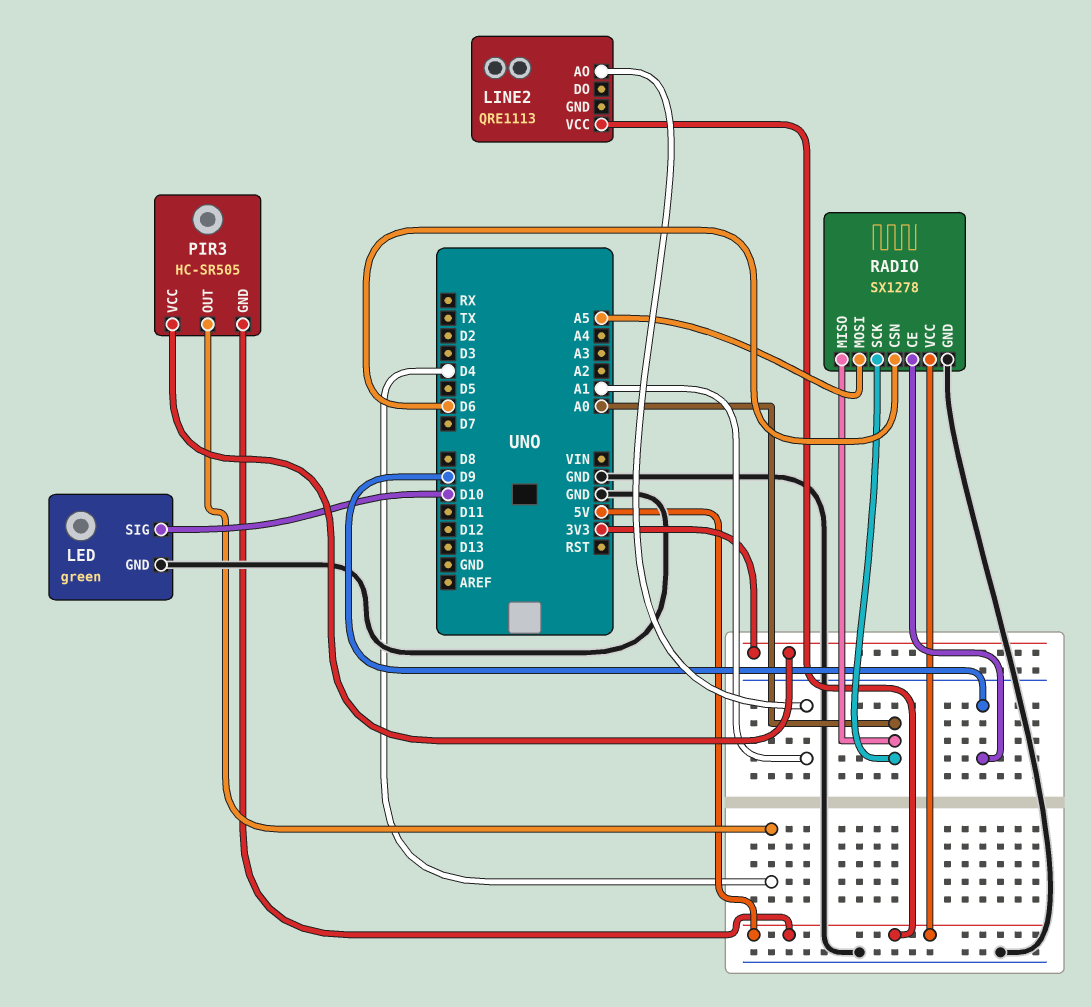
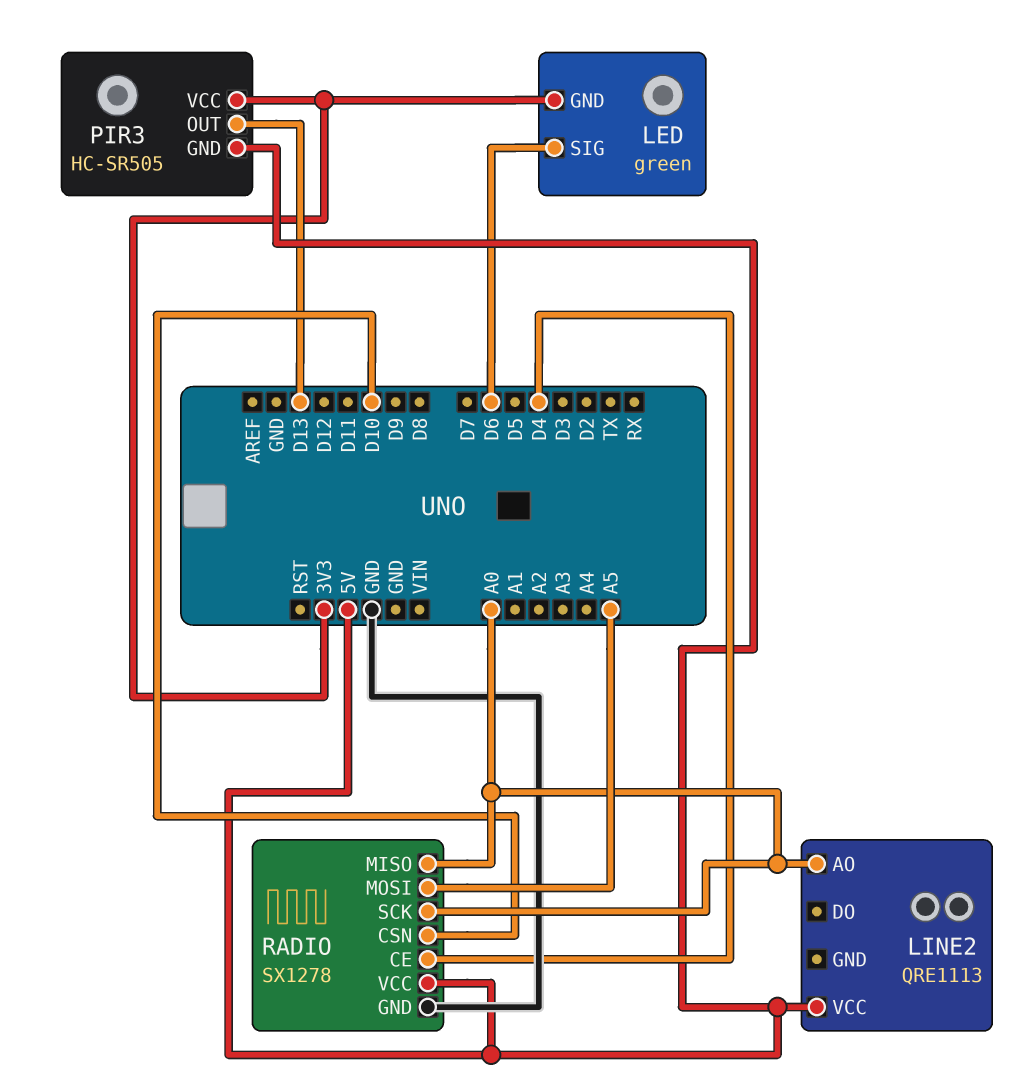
LED pin GND: GND -> 3V3
LED pin SIG: D10 -> D6
LINE2 pin AO: A1 -> A0
PIR3 pin OUT: D4 -> D13
RADIO pin CE: D9 -> D4
RADIO pin CSN: D6 -> D10

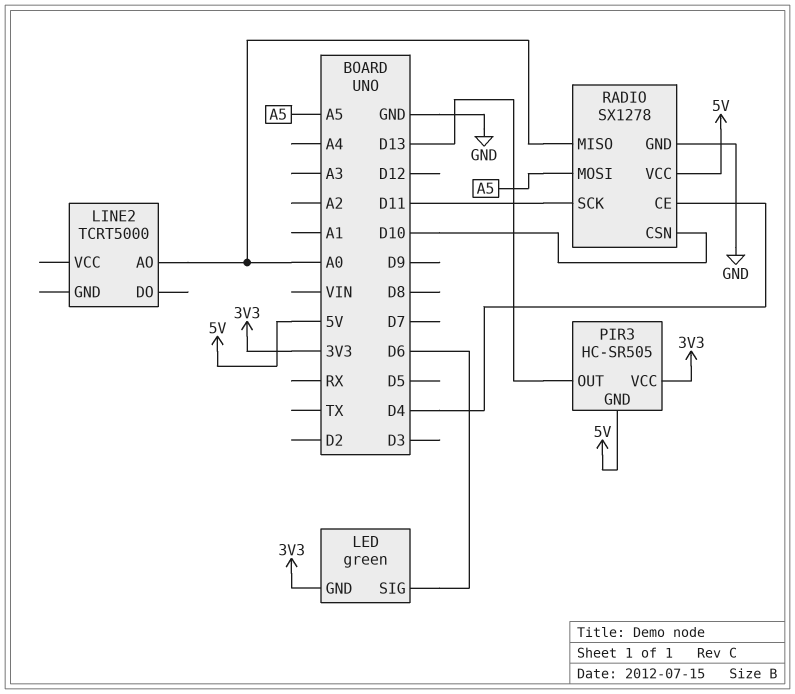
LINE2: QRE1113 -> TCRT5000
LINE2 pin VCC: 5V -> none
RADIO pin SCK: A0 -> D11

